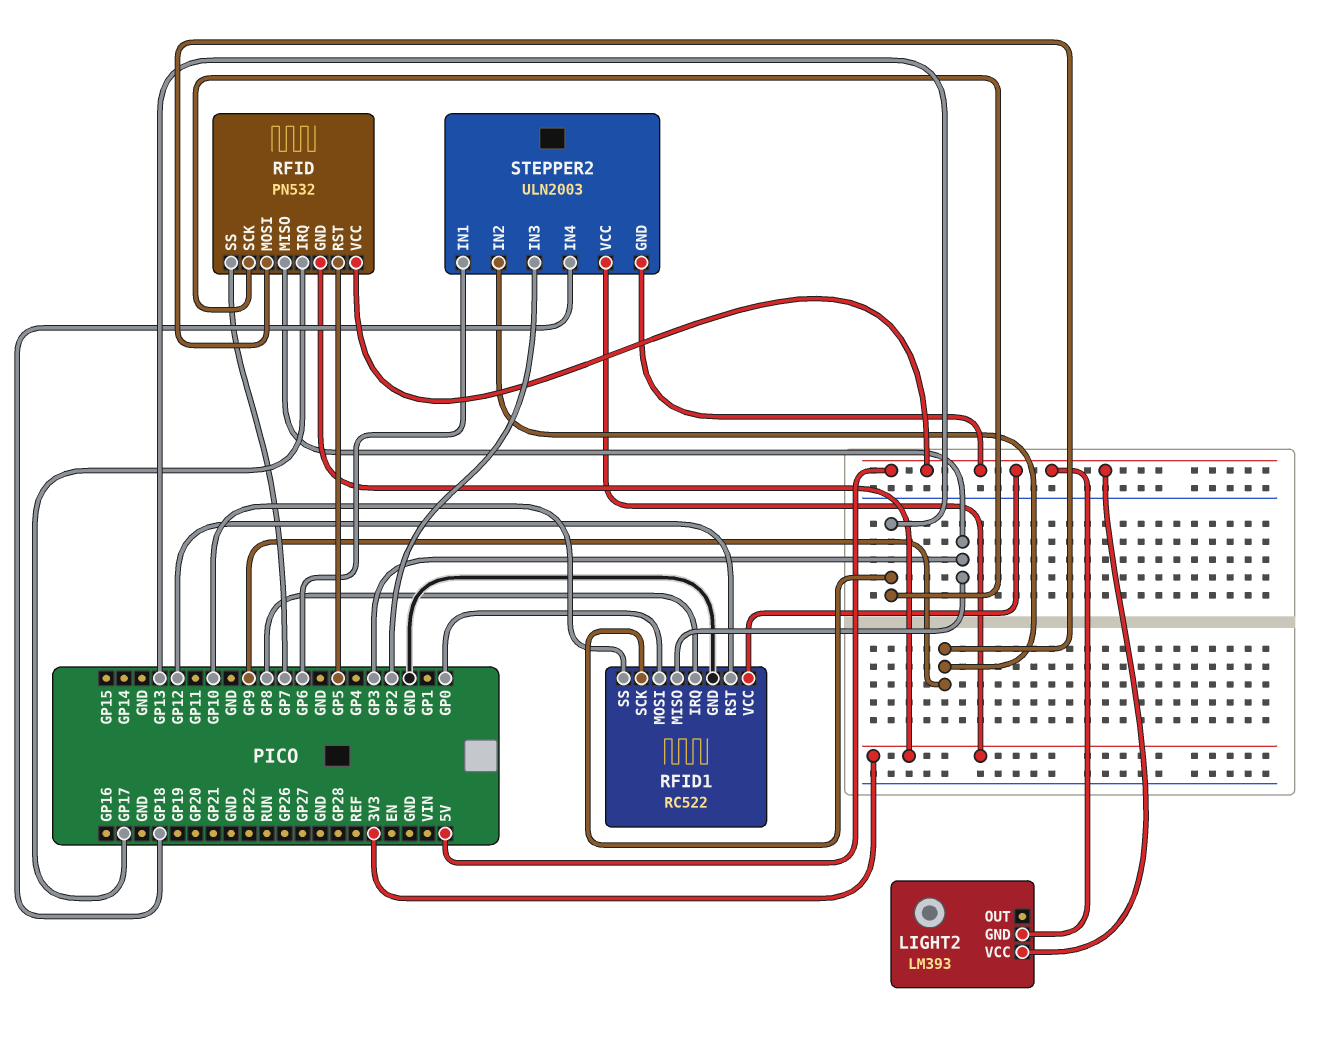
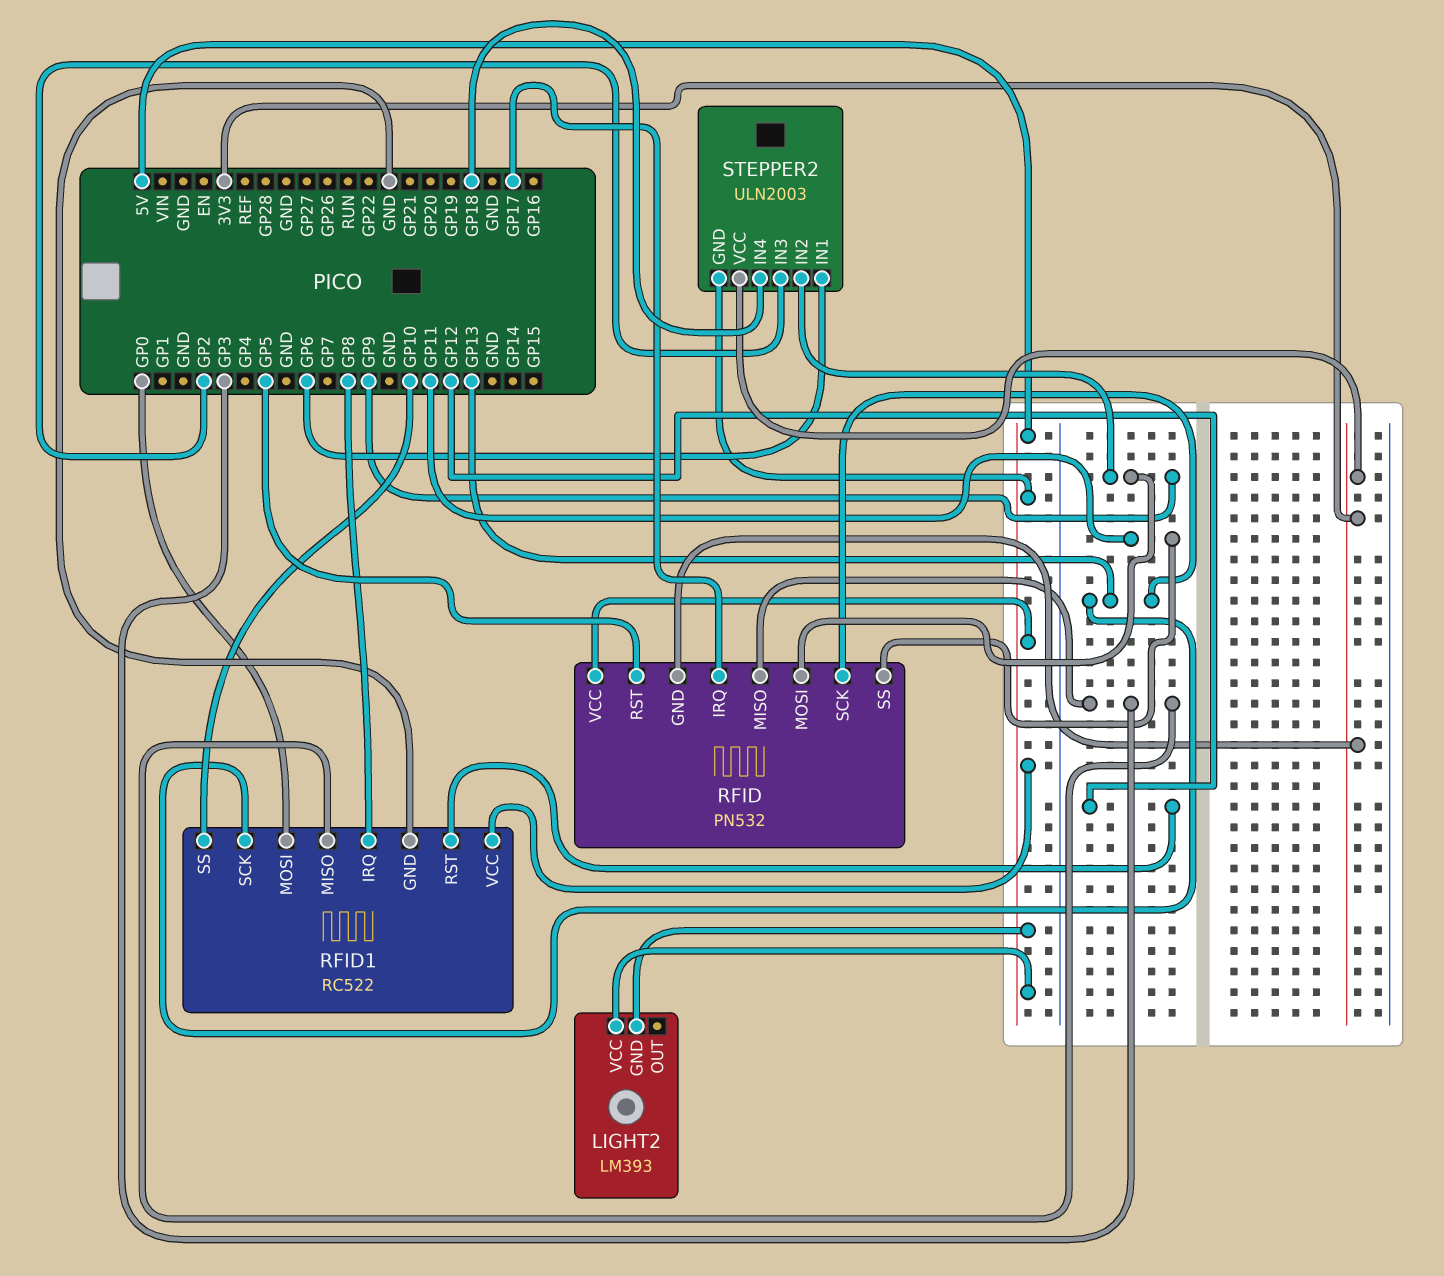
RFID pin SS: GP7 -> GP11

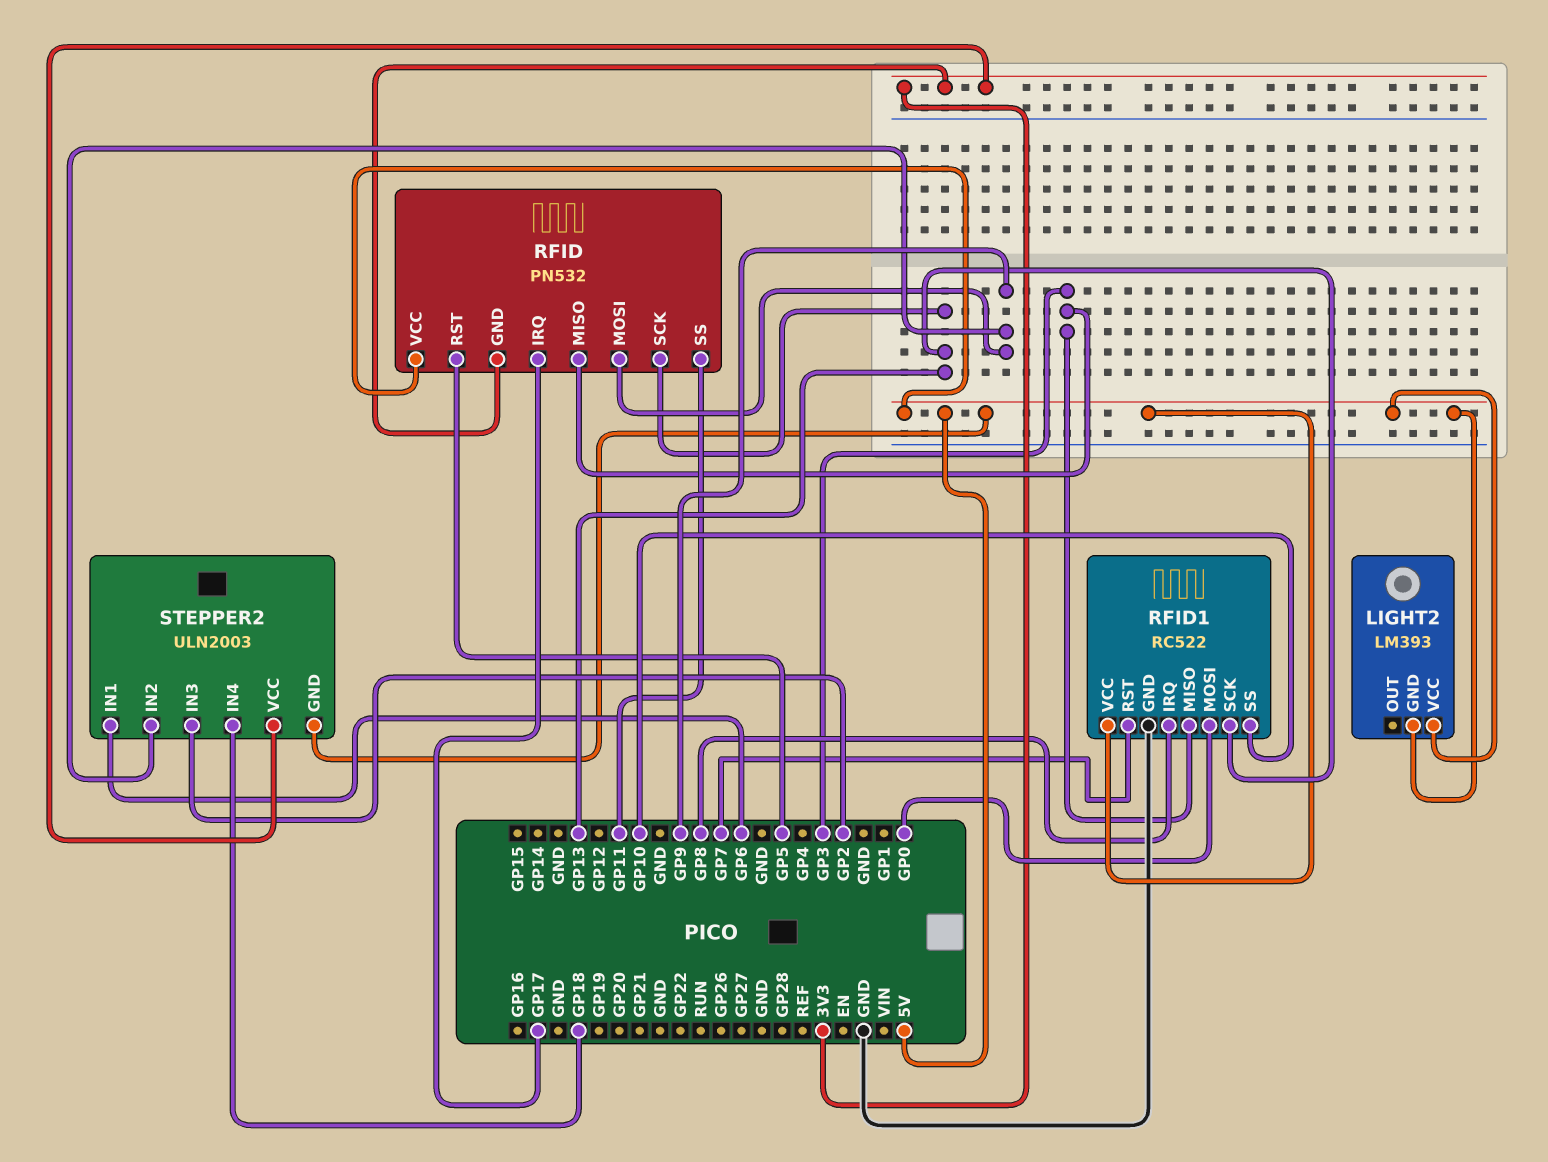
RFID1 pin RST: GP12 -> GP7

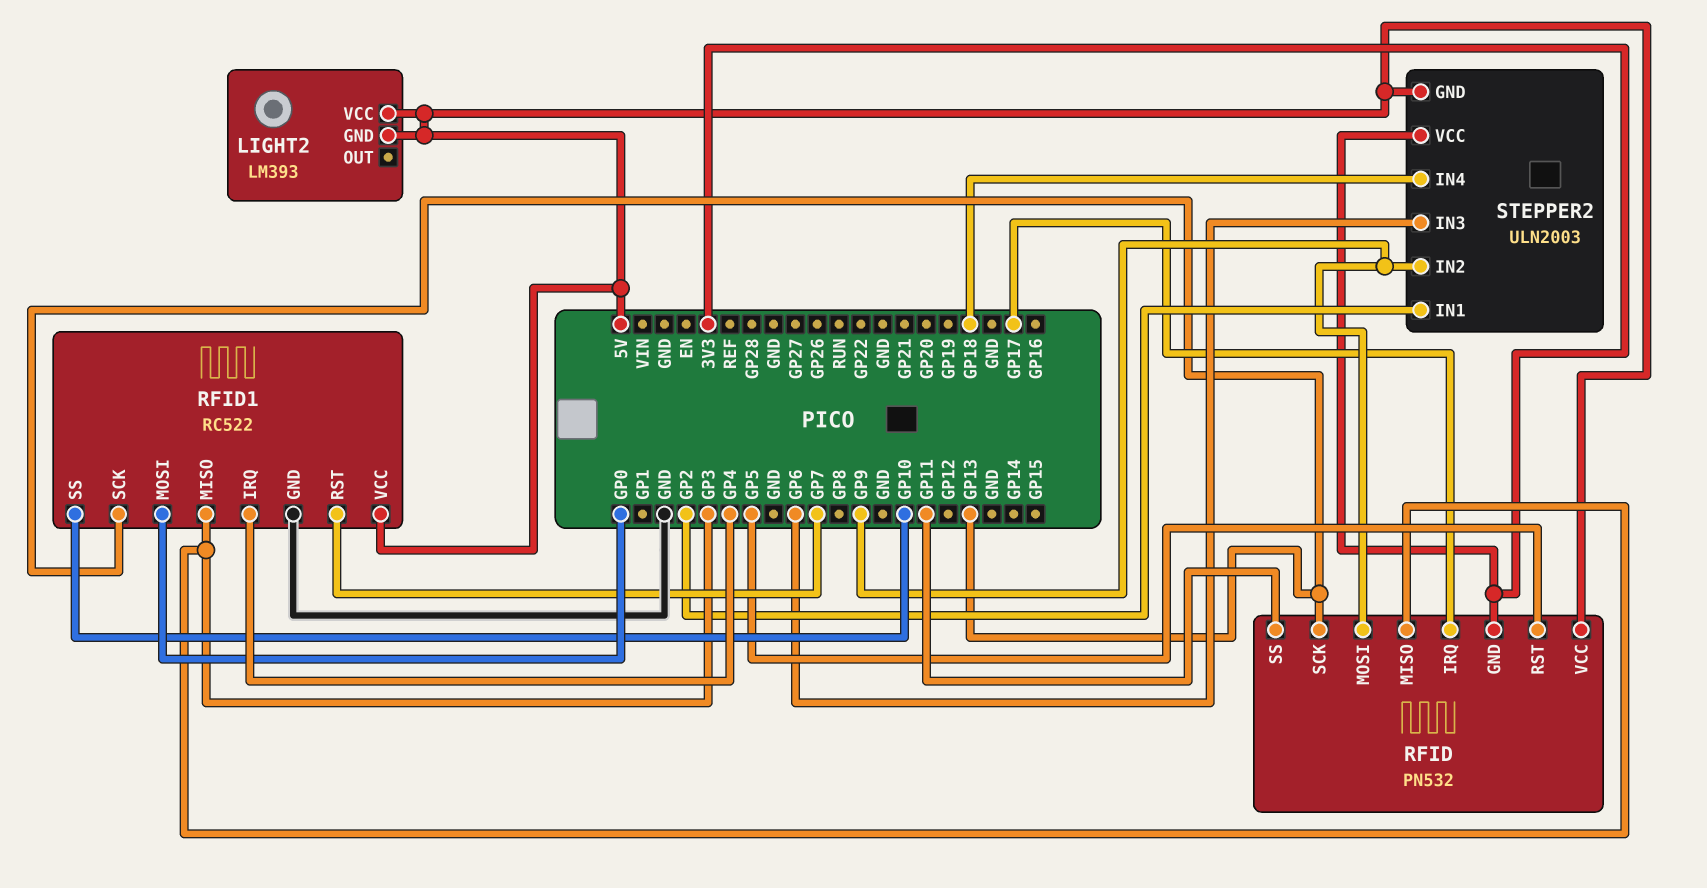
RFID1 pin IRQ: GP8 -> GP4
STEPPER2 pin IN1: GP6 -> GP2
STEPPER2 pin IN3: GP2 -> GP6

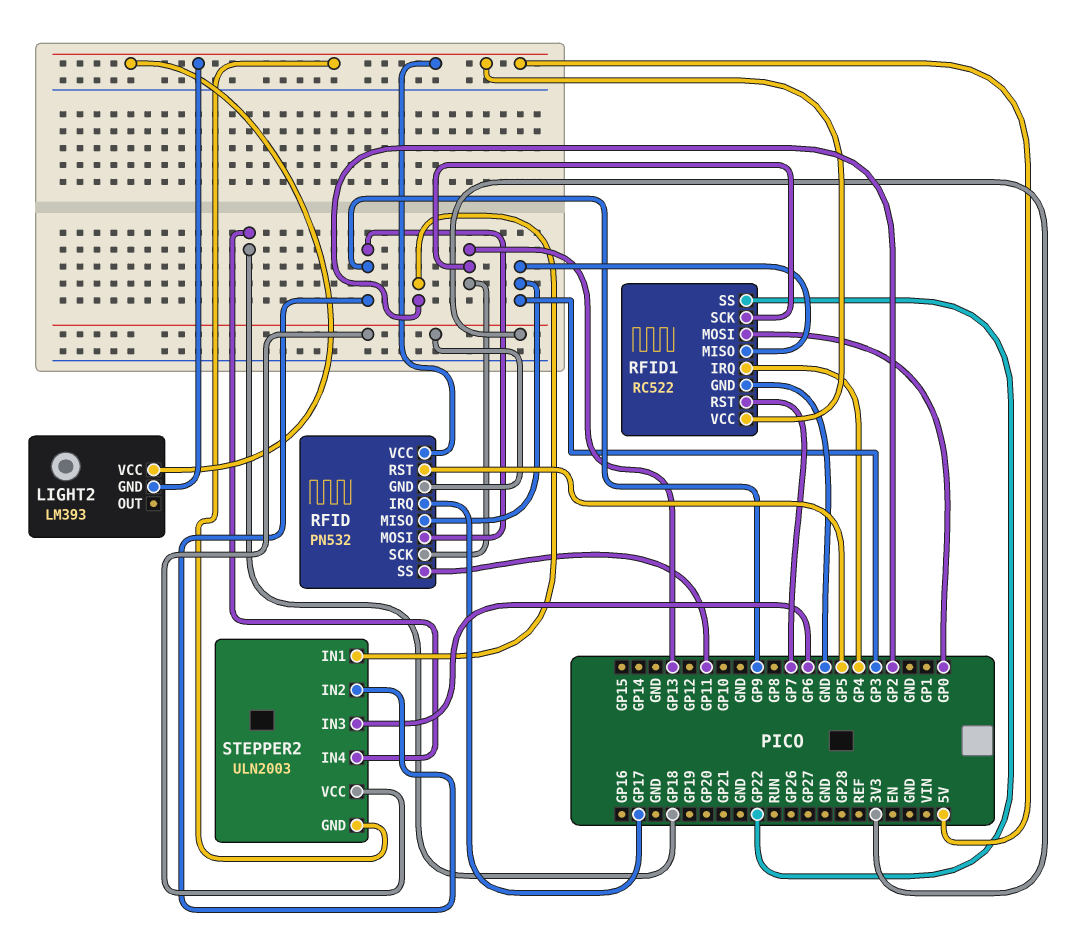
RFID1 pin SS: GP10 -> GP22

